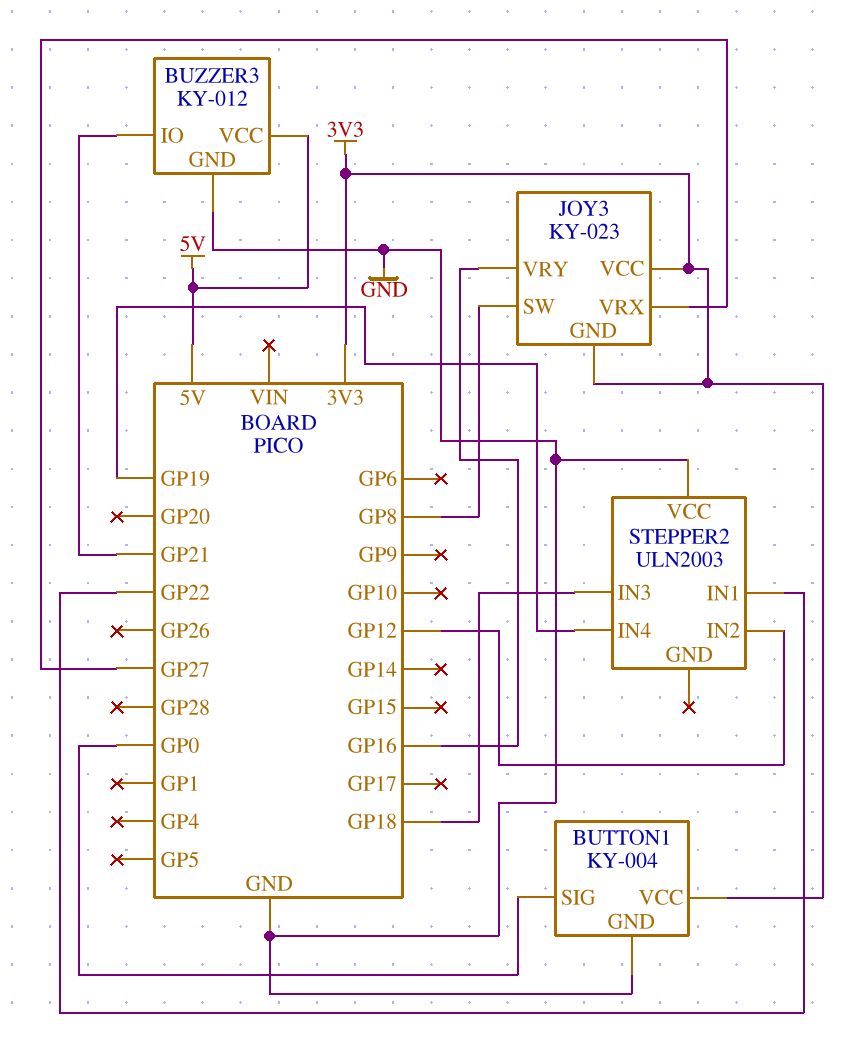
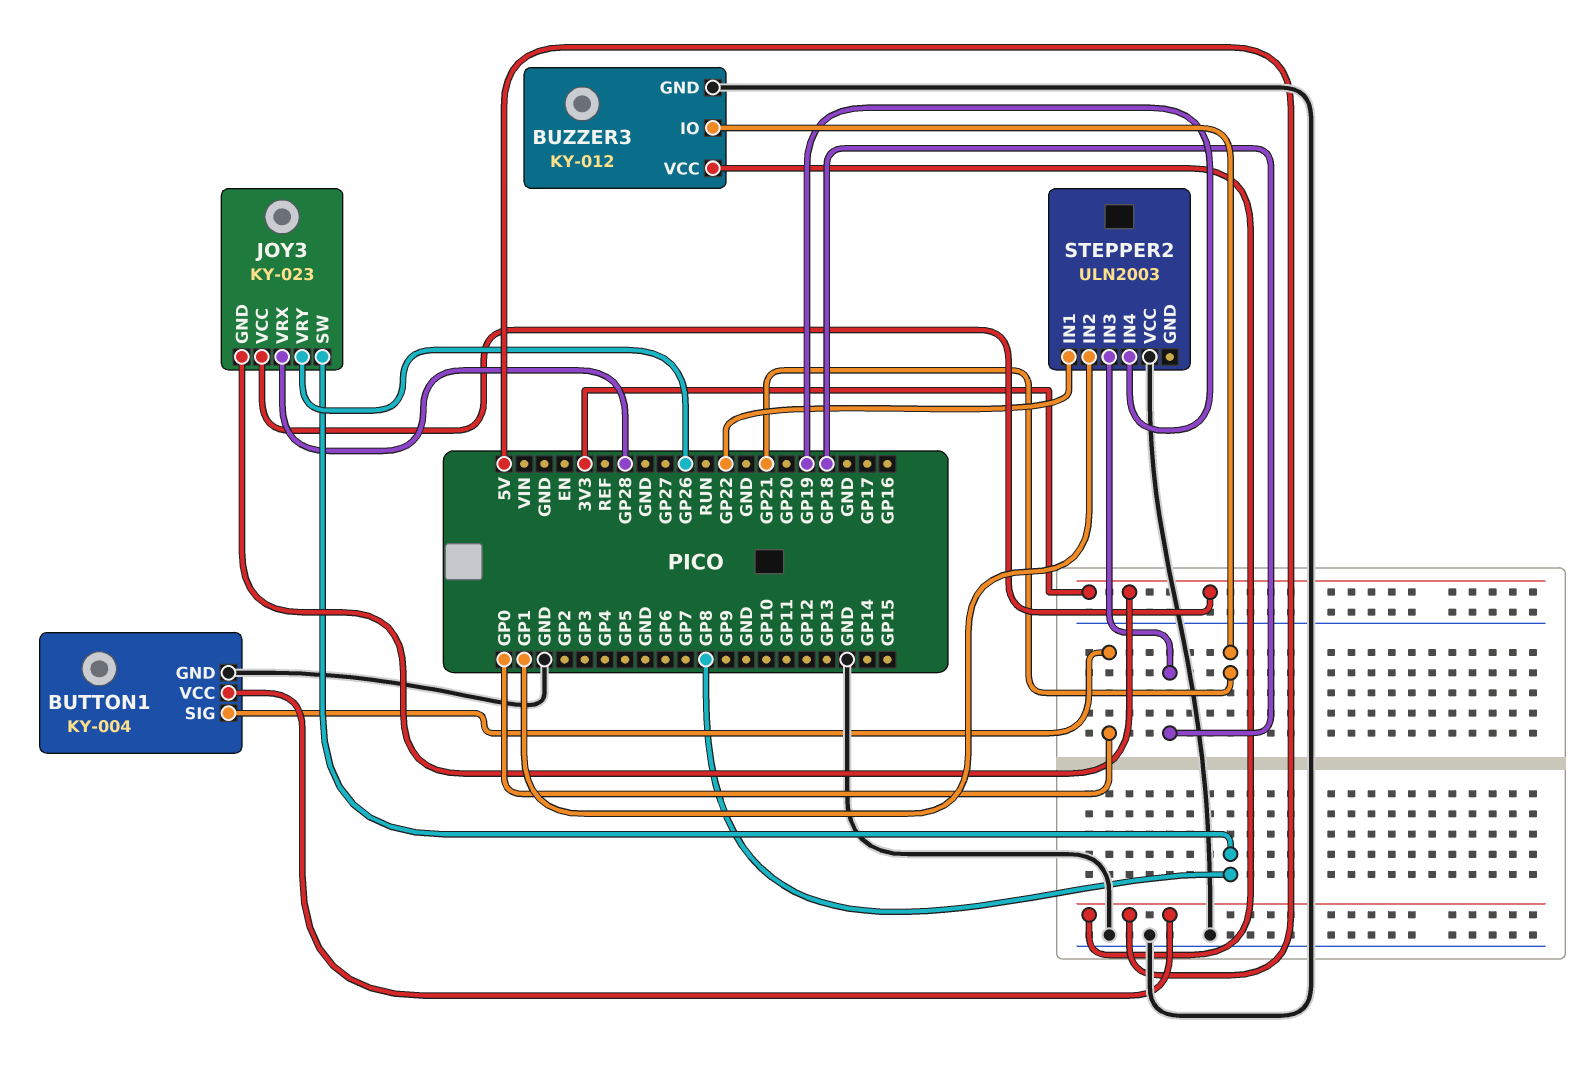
BUTTON1 pin VCC: 3V3 -> 5V
JOY3 pin VRX: GP27 -> GP28
JOY3 pin VRY: GP16 -> GP26
STEPPER2 pin IN2: GP12 -> GP1

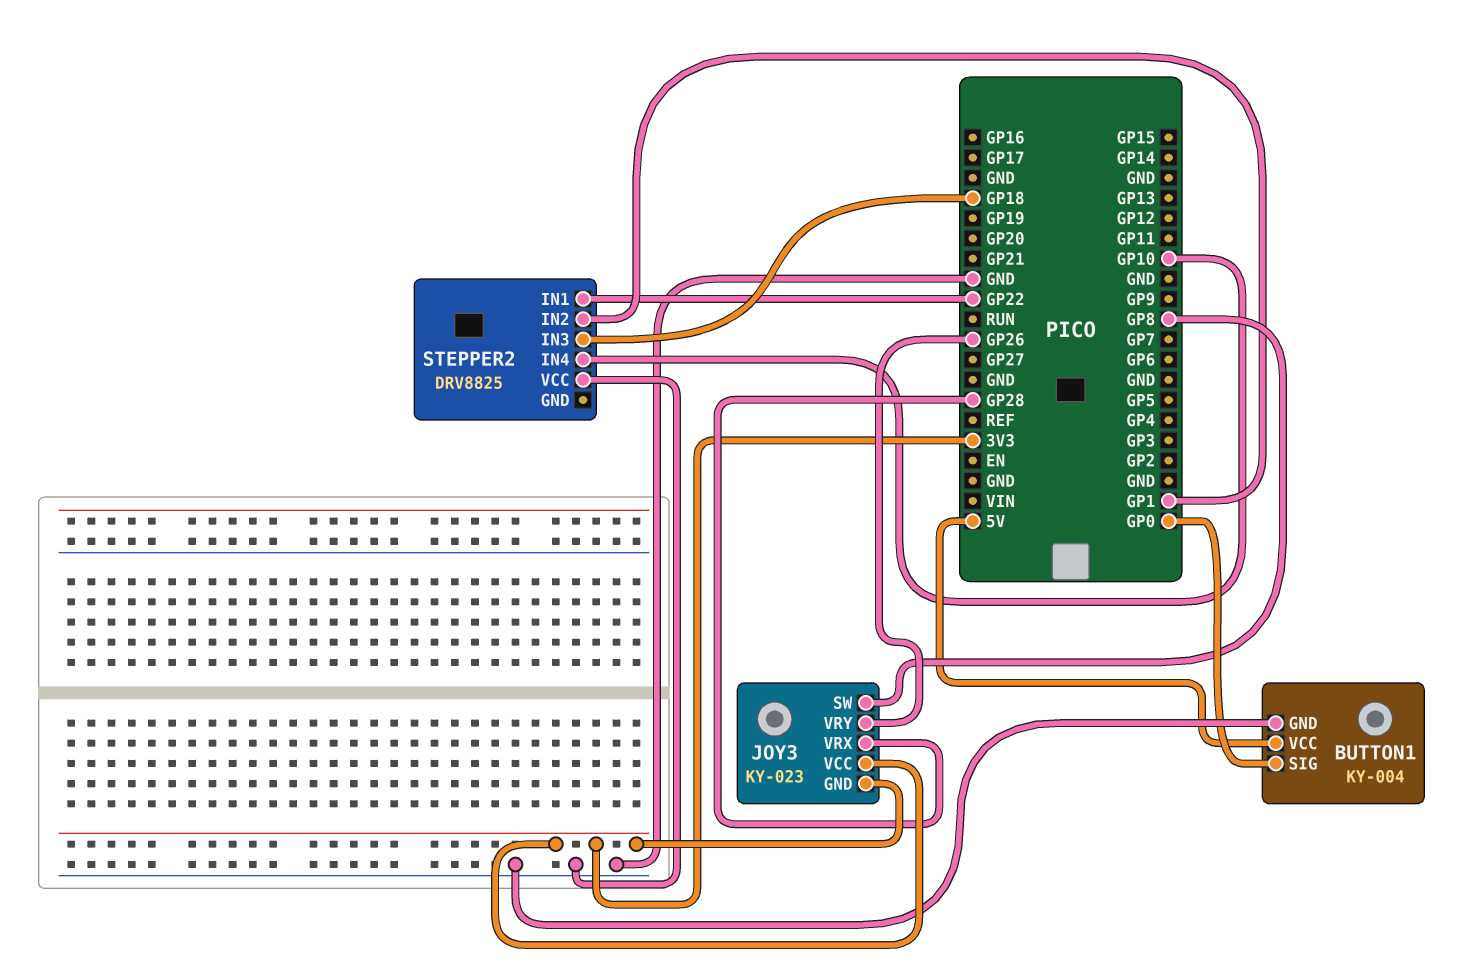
BUZZER3: KY-012 -> none
BUZZER3 pin GND: GND -> none
BUZZER3 pin IO: GP21 -> none
BUZZER3 pin VCC: 5V -> none
STEPPER2: ULN2003 -> DRV8825
STEPPER2 pin IN4: GP19 -> GP10

